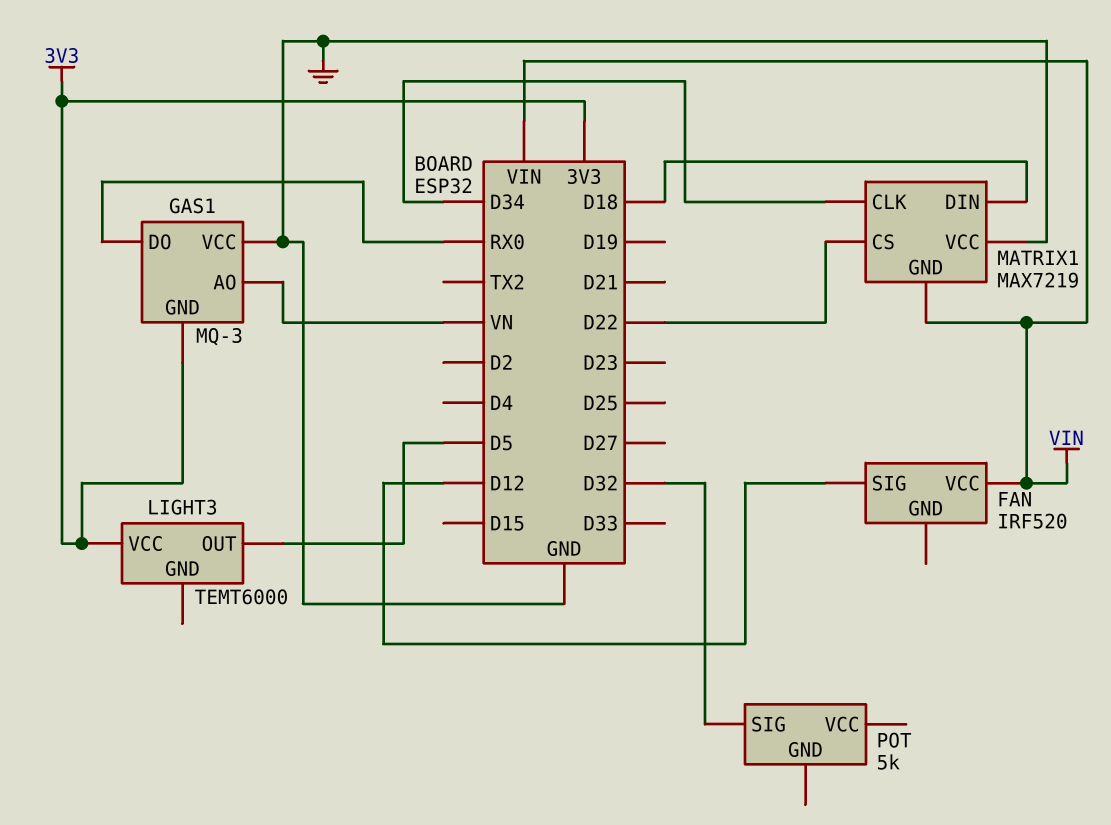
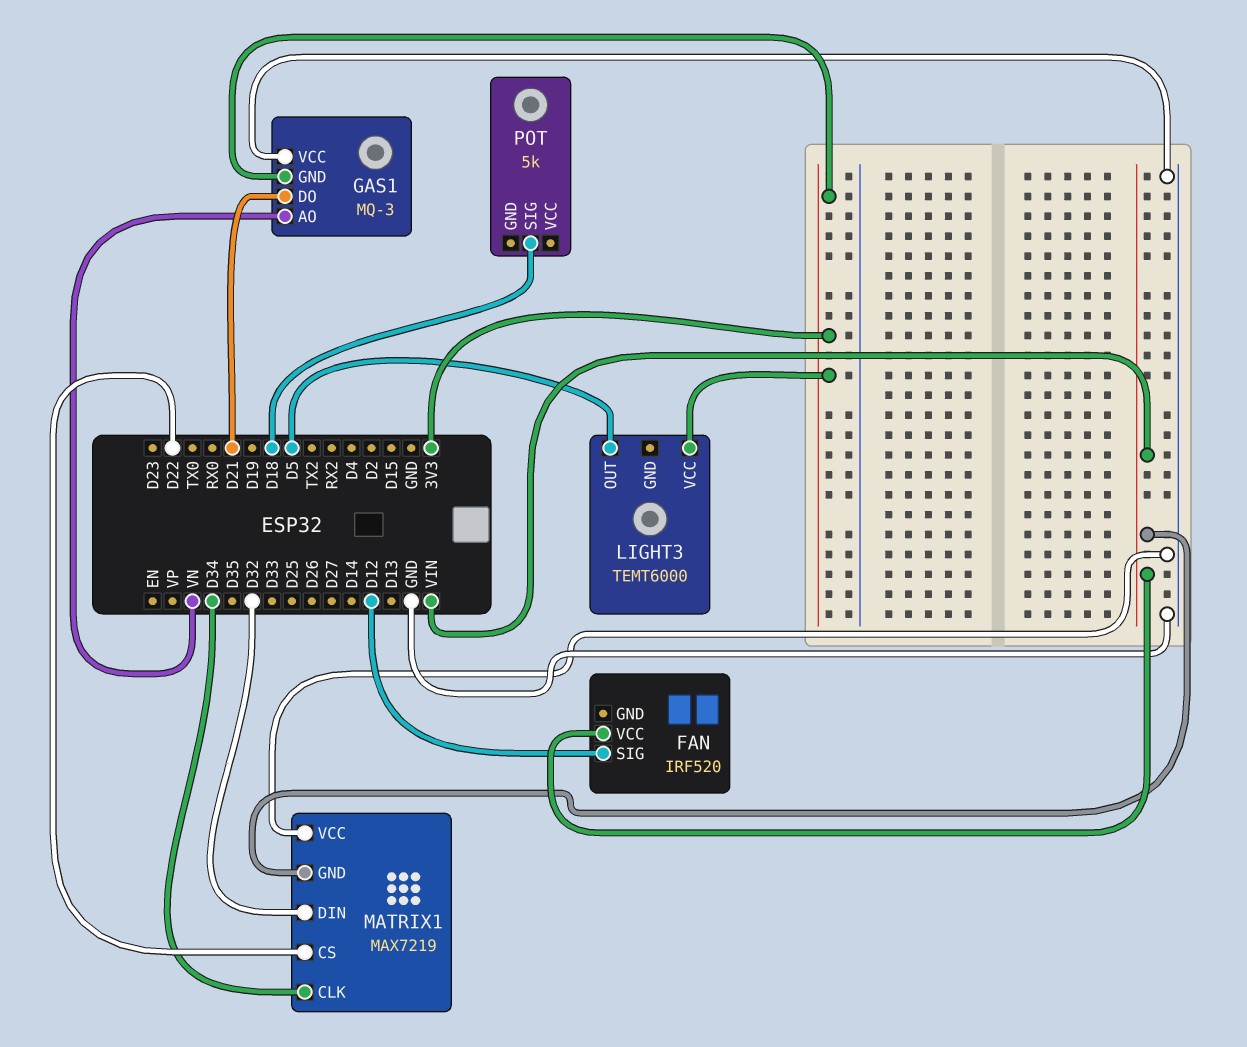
GAS1 pin DO: RX0 -> D21
MATRIX1 pin DIN: D18 -> D32
POT pin SIG: D32 -> D18

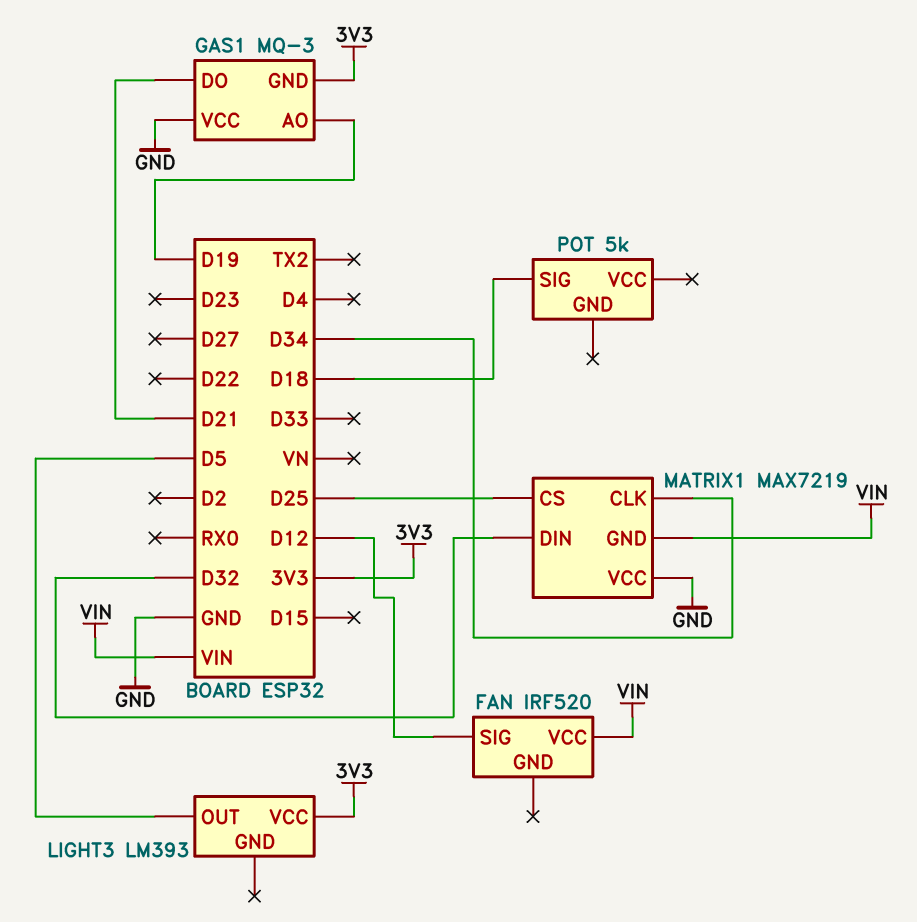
GAS1 pin AO: VN -> D19
LIGHT3: TEMT6000 -> LM393
MATRIX1 pin CS: D22 -> D25

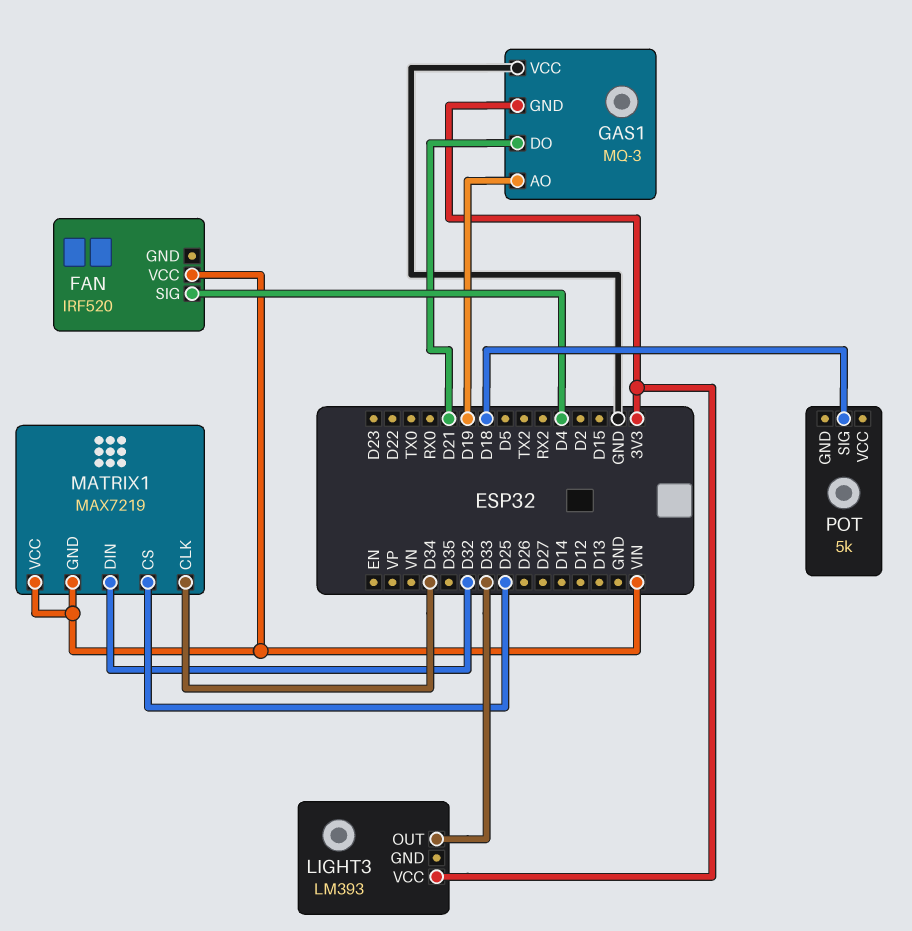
FAN pin SIG: D12 -> D4
LIGHT3 pin OUT: D5 -> D33
MATRIX1 pin VCC: GND -> VIN

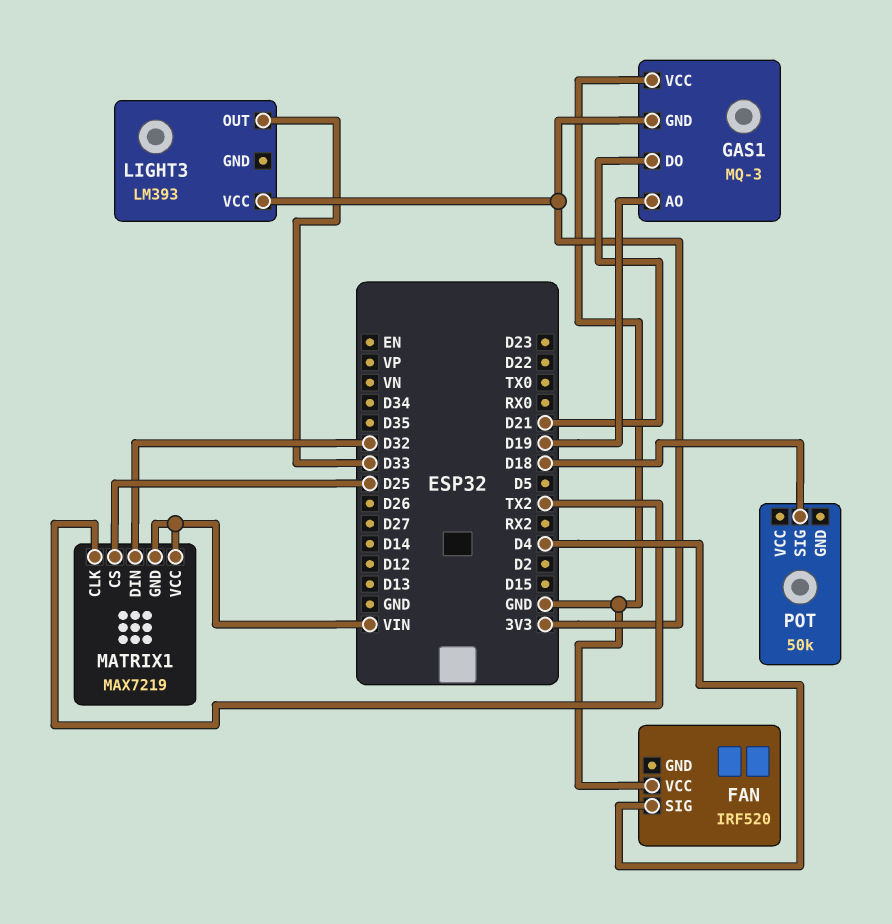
FAN pin VCC: VIN -> GND
MATRIX1 pin CLK: D34 -> TX2
POT: 5k -> 50k

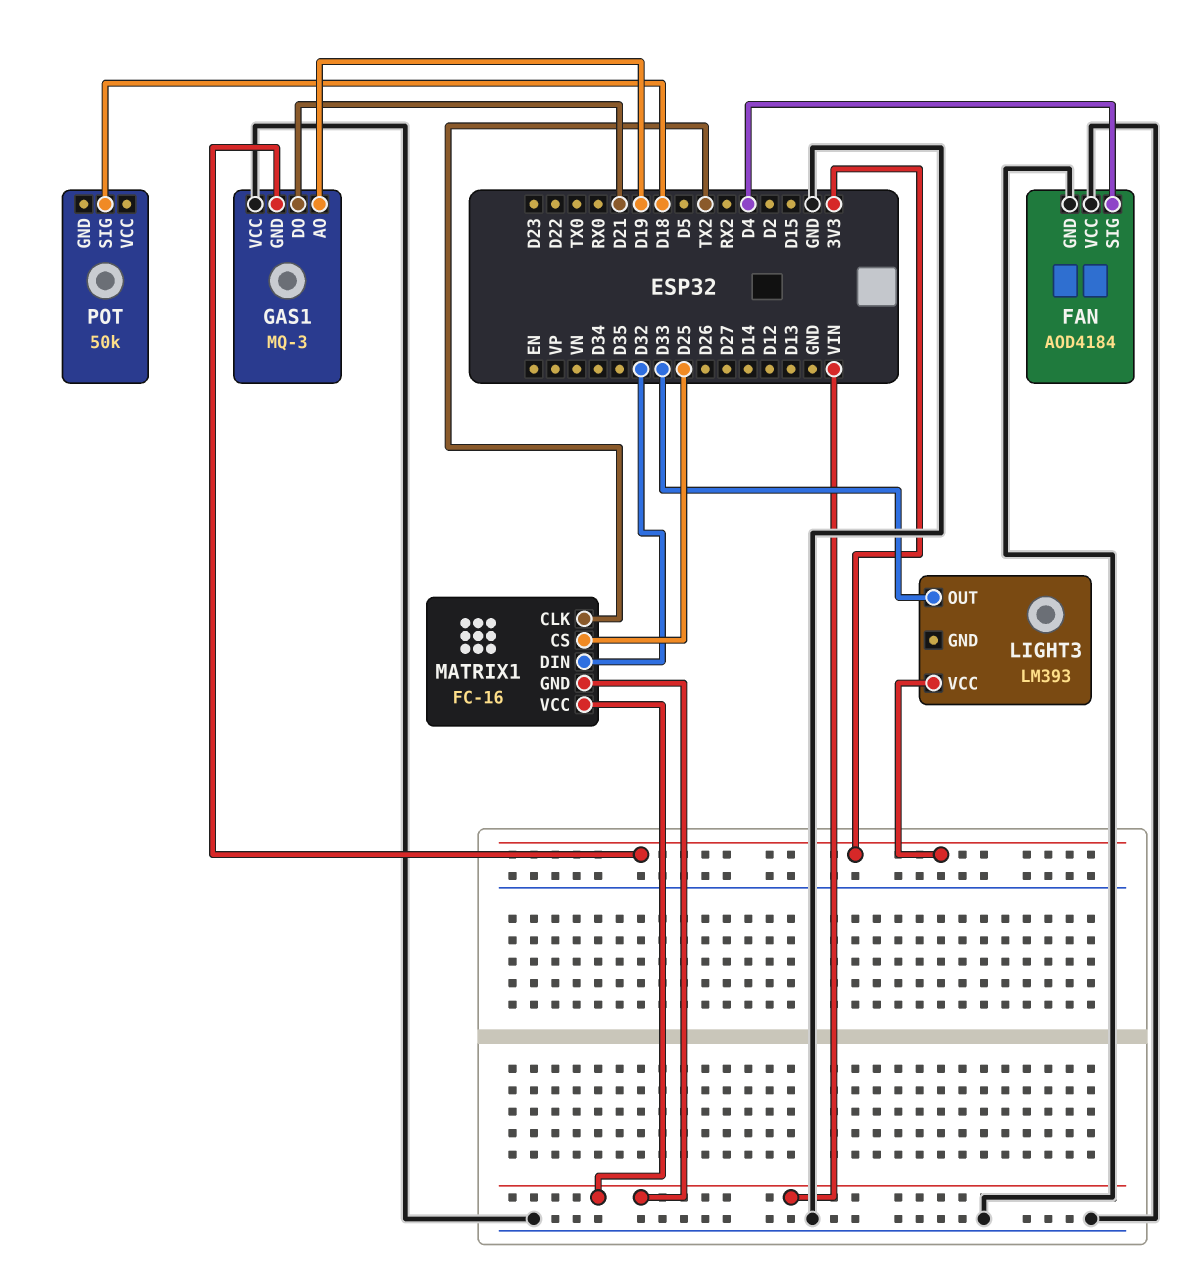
FAN: IRF520 -> AOD4184
FAN pin GND: none -> GND
MATRIX1: MAX7219 -> FC-16

